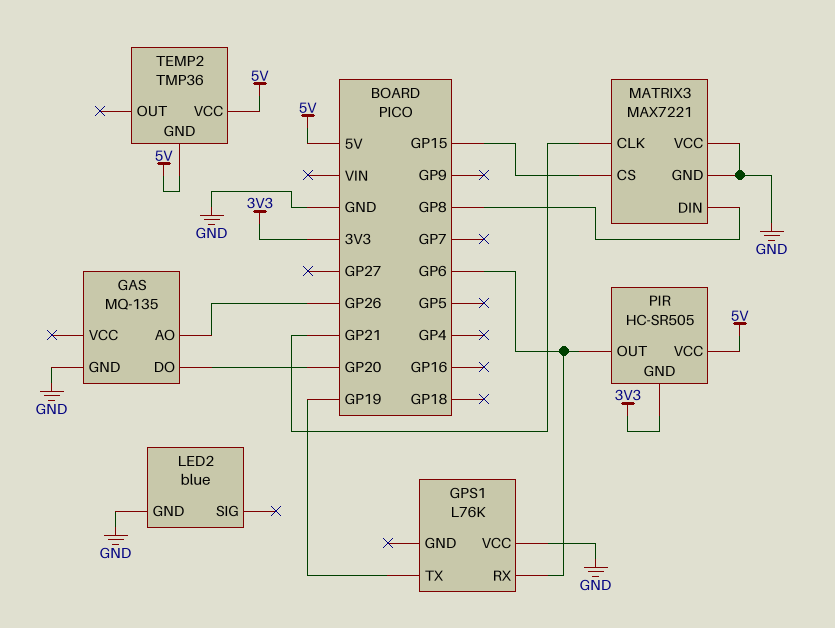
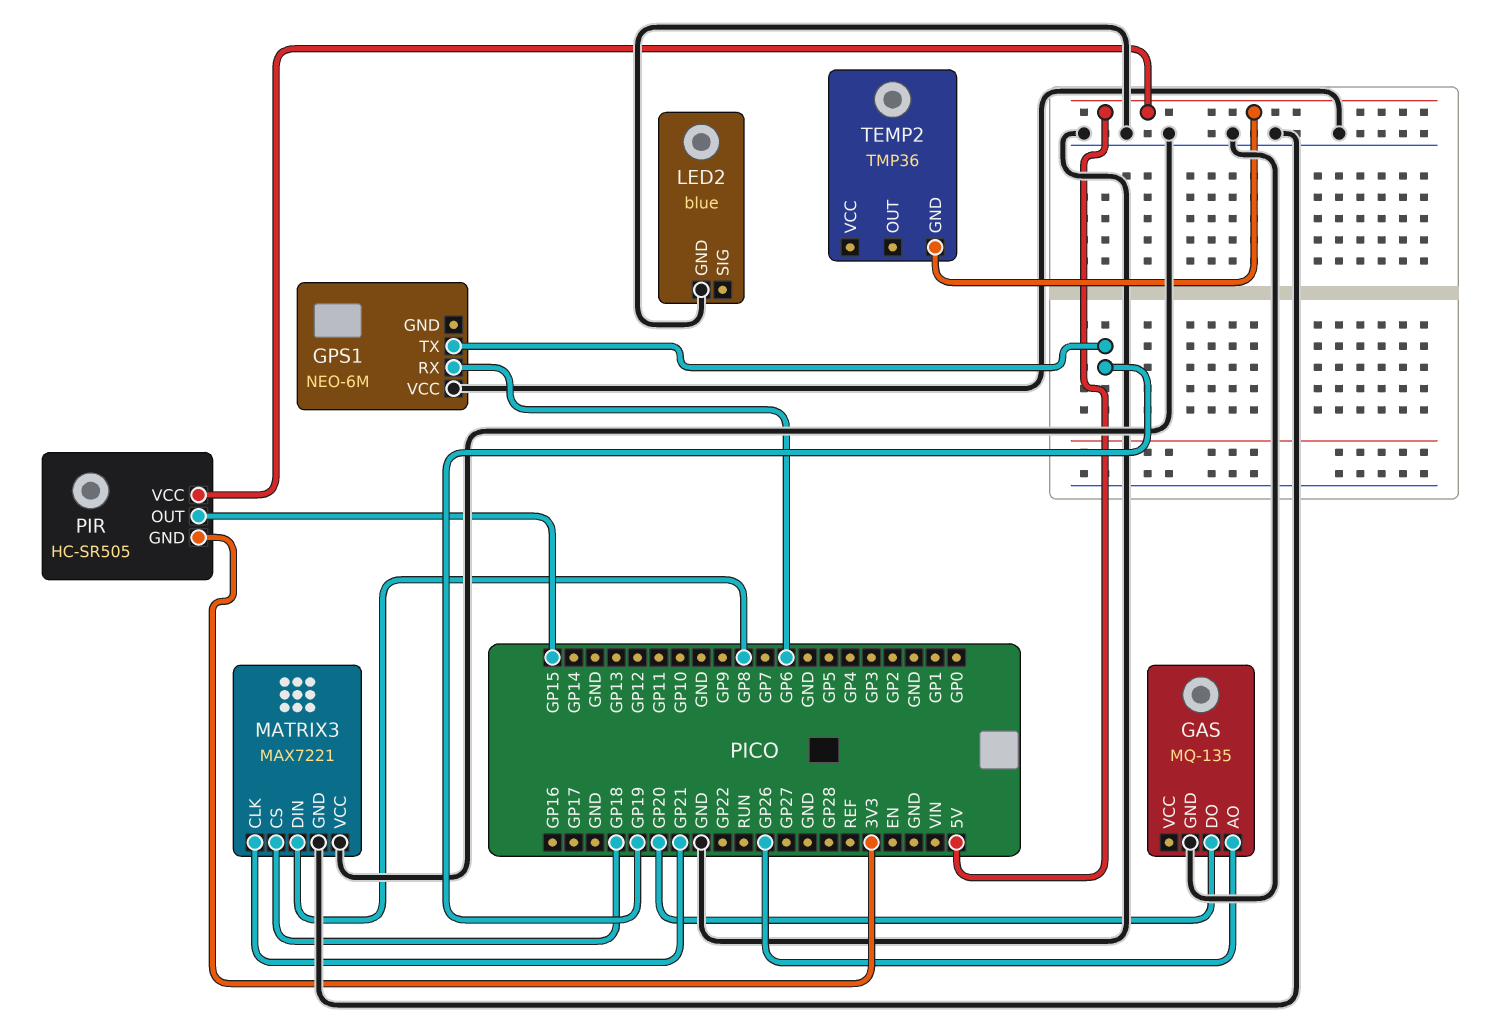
GPS1: L76K -> NEO-6M
MATRIX3 pin CS: GP15 -> GP18
PIR pin OUT: GP6 -> GP15
TEMP2 pin VCC: 5V -> none

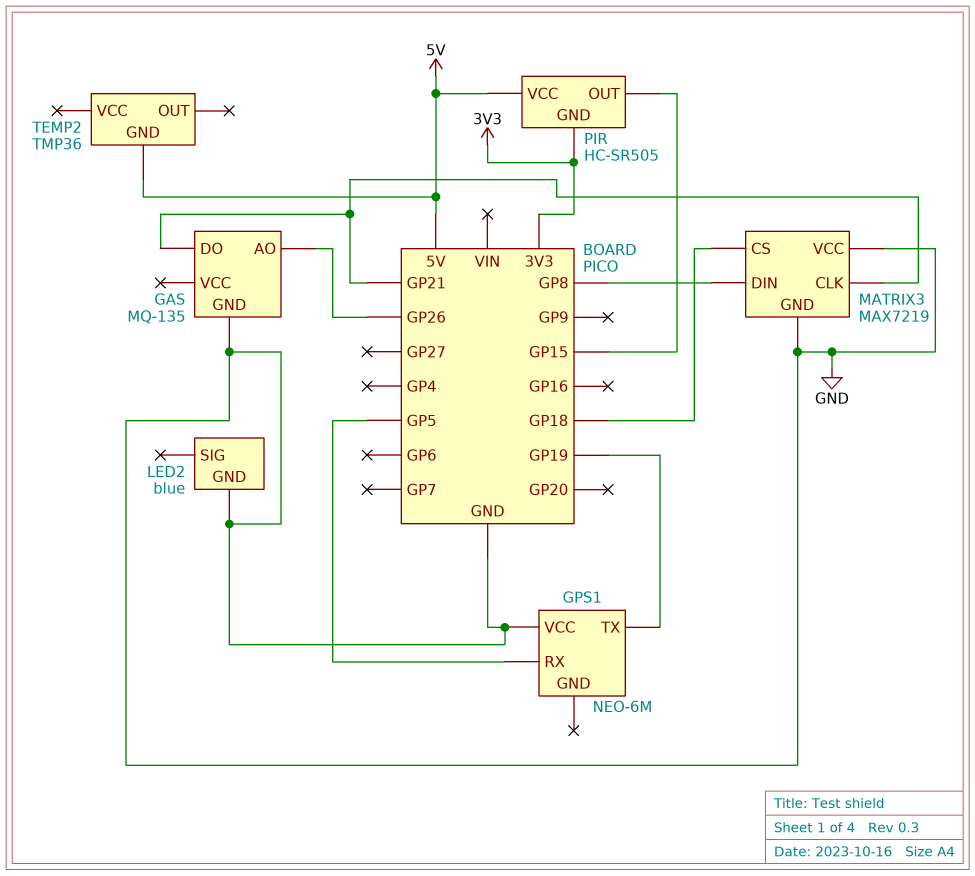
GAS pin DO: GP20 -> GP21
GPS1 pin RX: GP6 -> GP5
MATRIX3: MAX7221 -> MAX7219

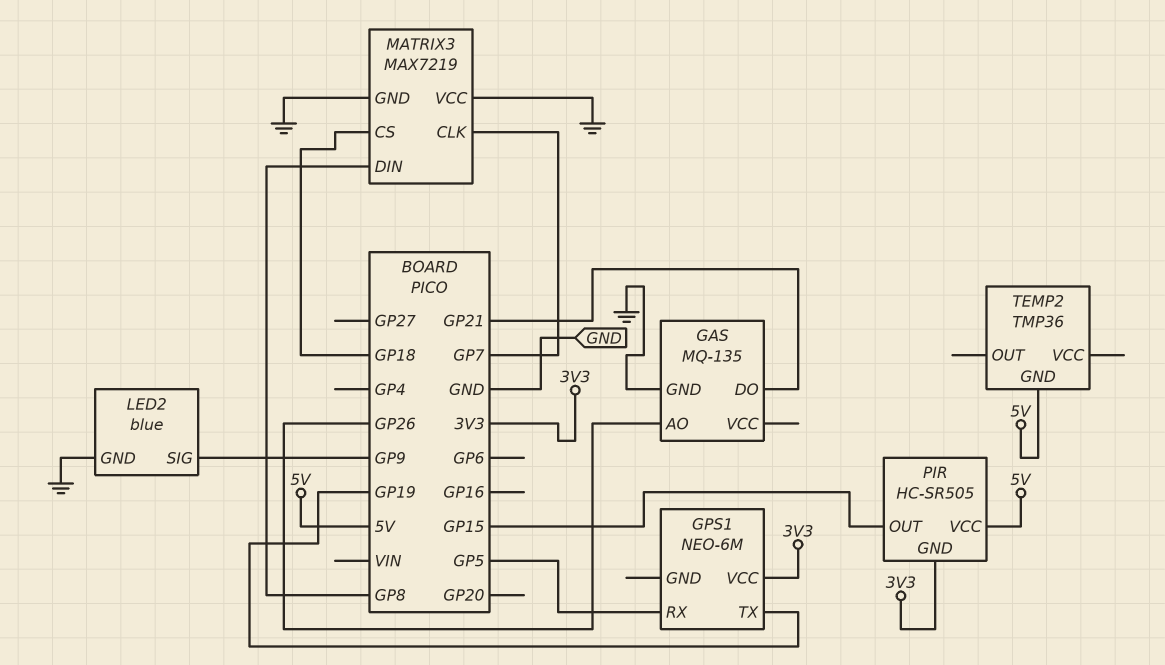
GPS1 pin VCC: GND -> 3V3
LED2 pin SIG: none -> GP9
MATRIX3 pin CLK: GP21 -> GP7

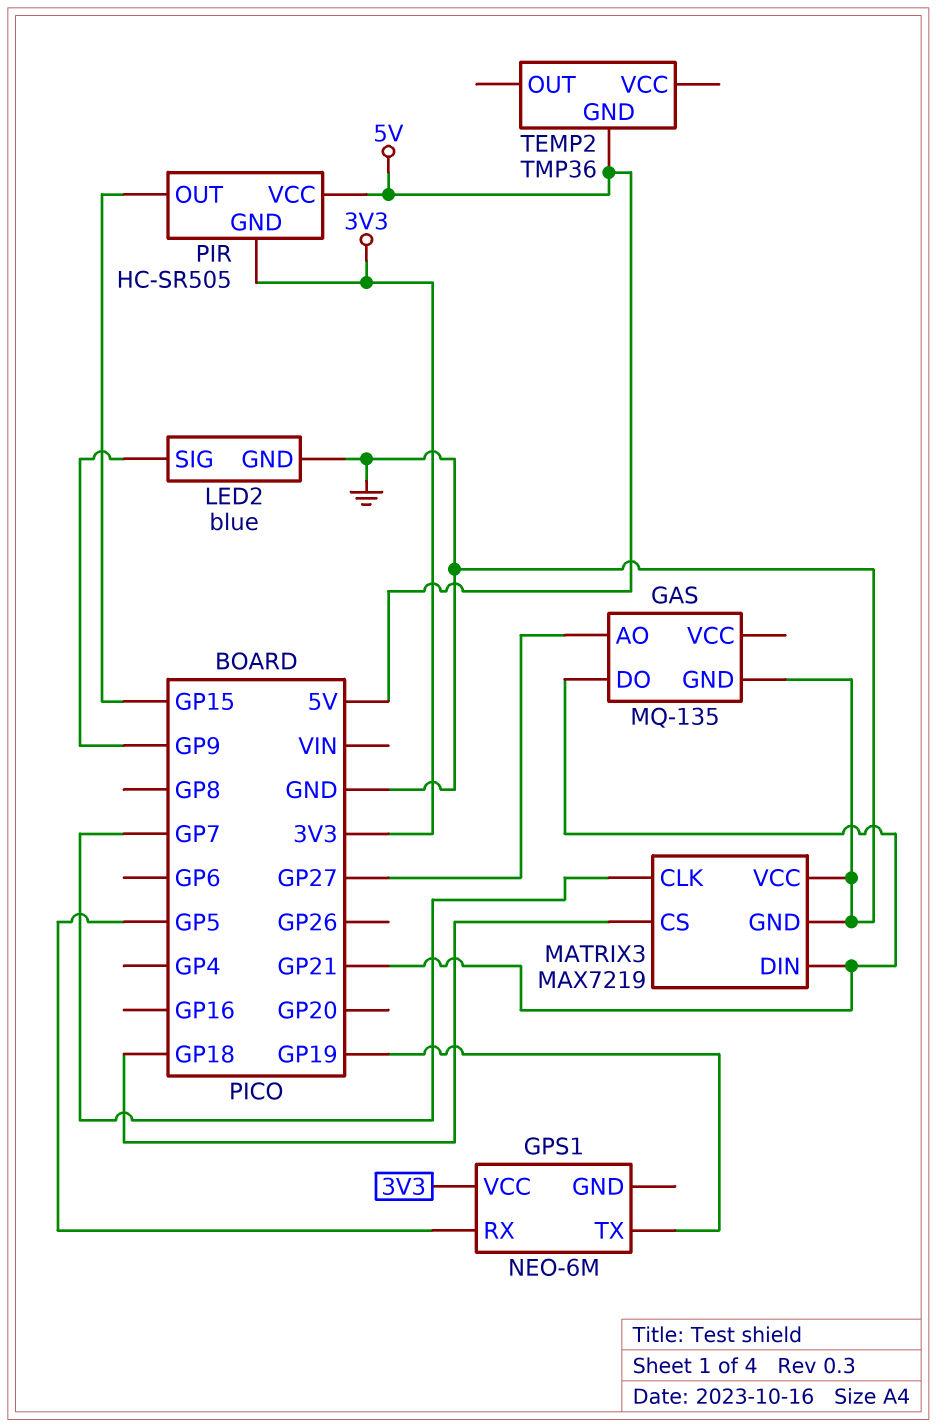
GAS pin AO: GP26 -> GP27
MATRIX3 pin DIN: GP8 -> GP21

